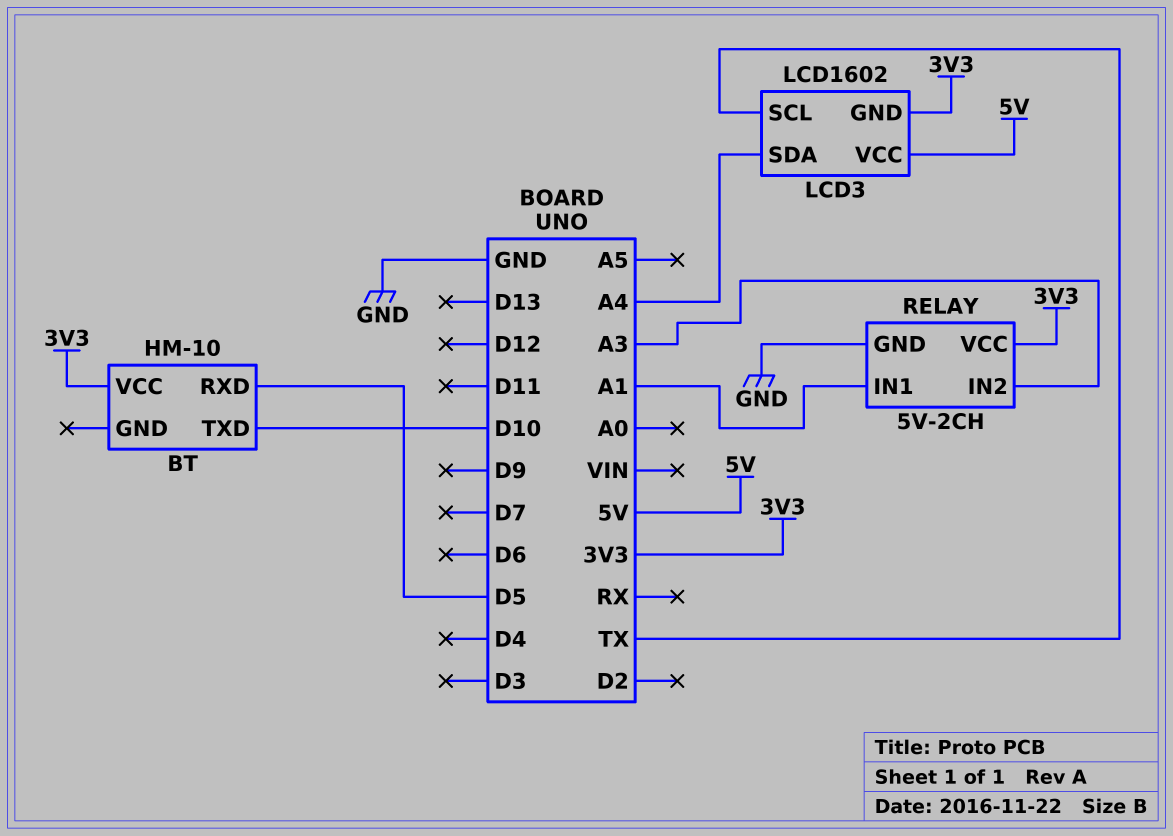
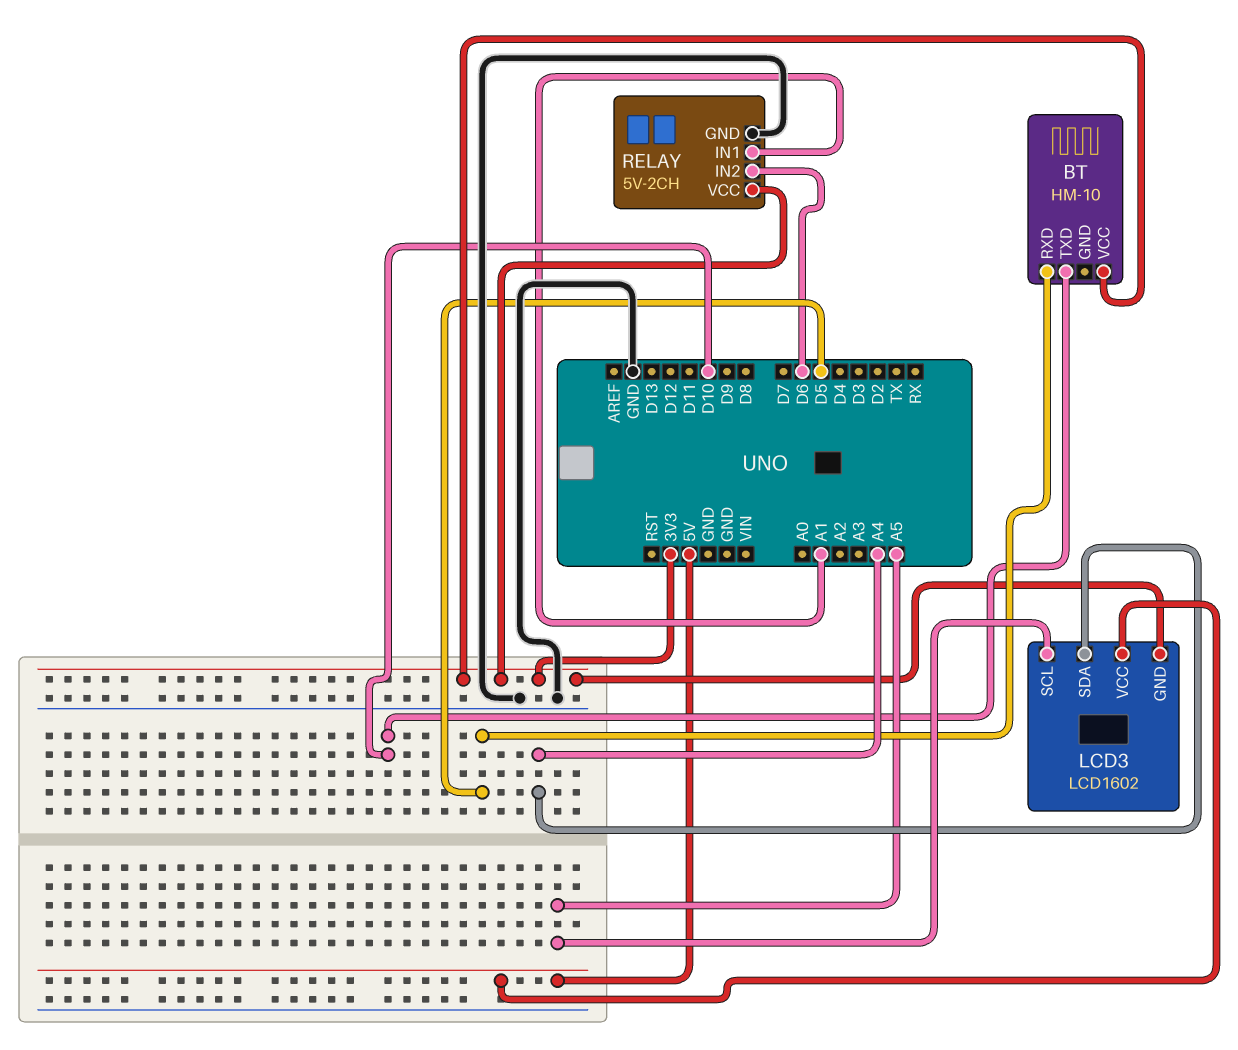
LCD3 pin SCL: TX -> A5
RELAY pin IN2: A3 -> D6

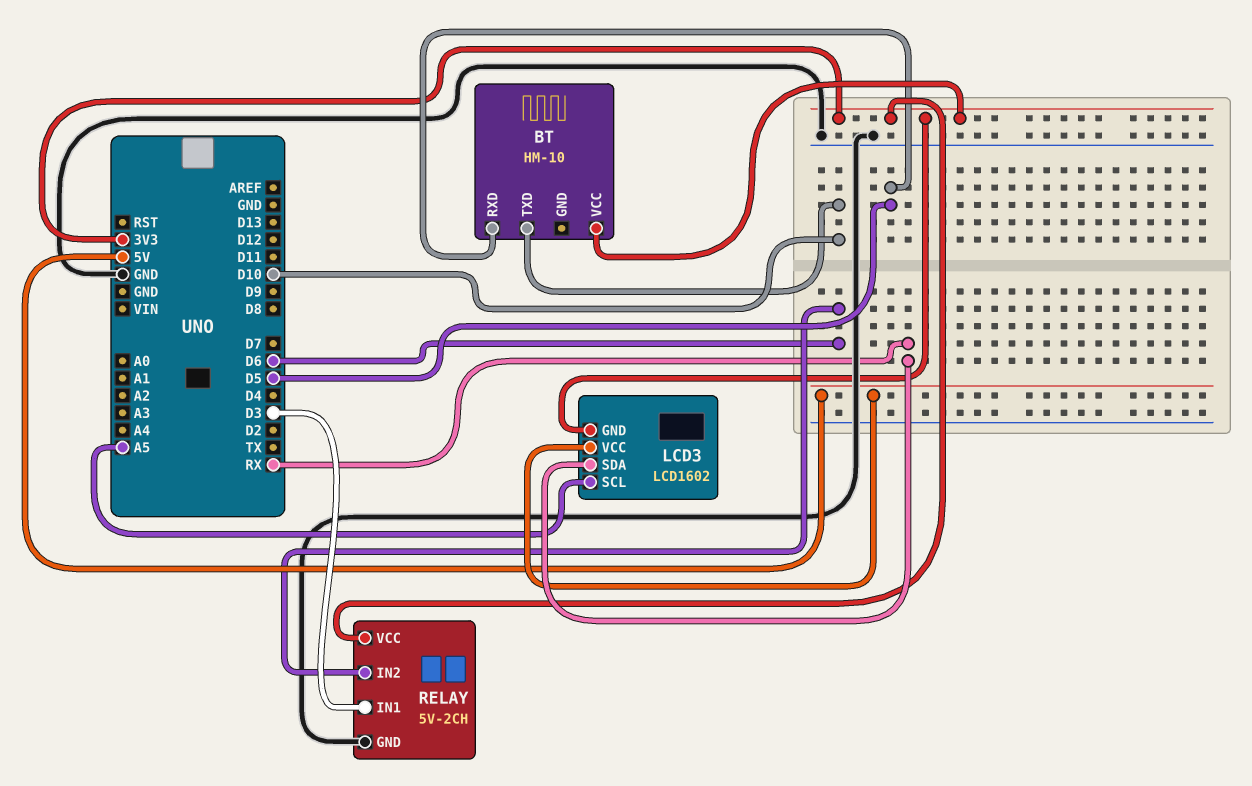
LCD3 pin SDA: A4 -> RX
RELAY pin IN1: A1 -> D3

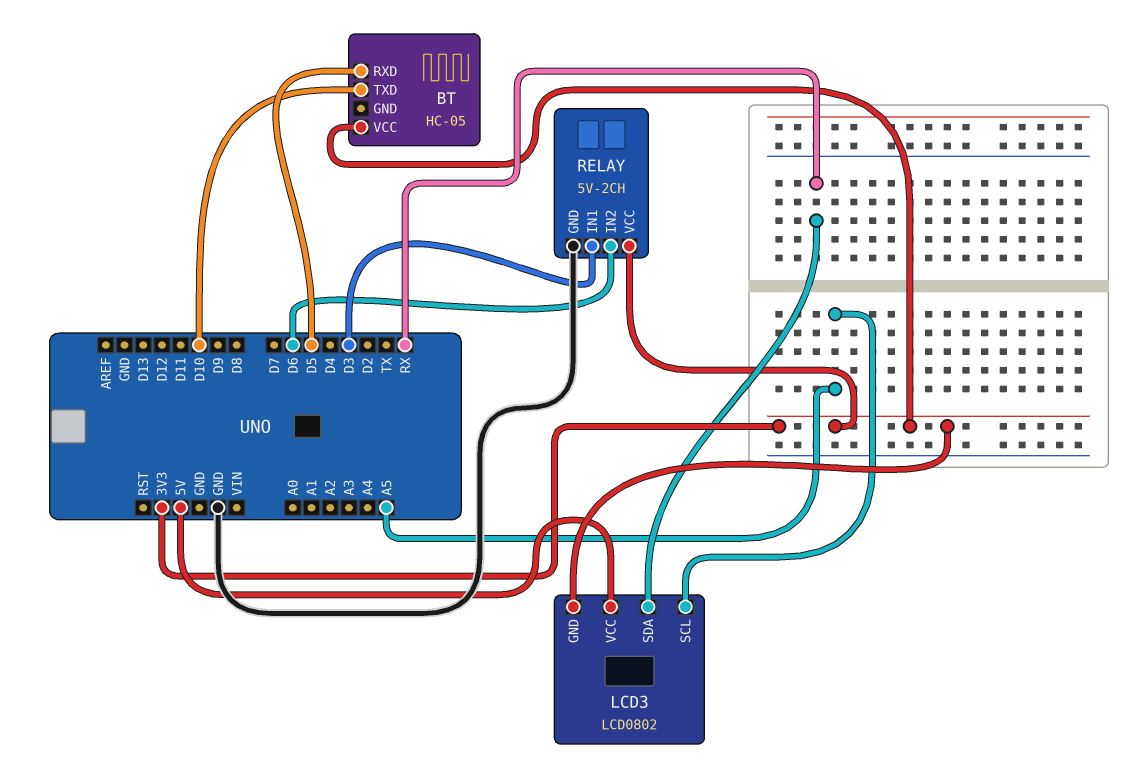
BT: HM-10 -> HC-05
LCD3: LCD1602 -> LCD0802

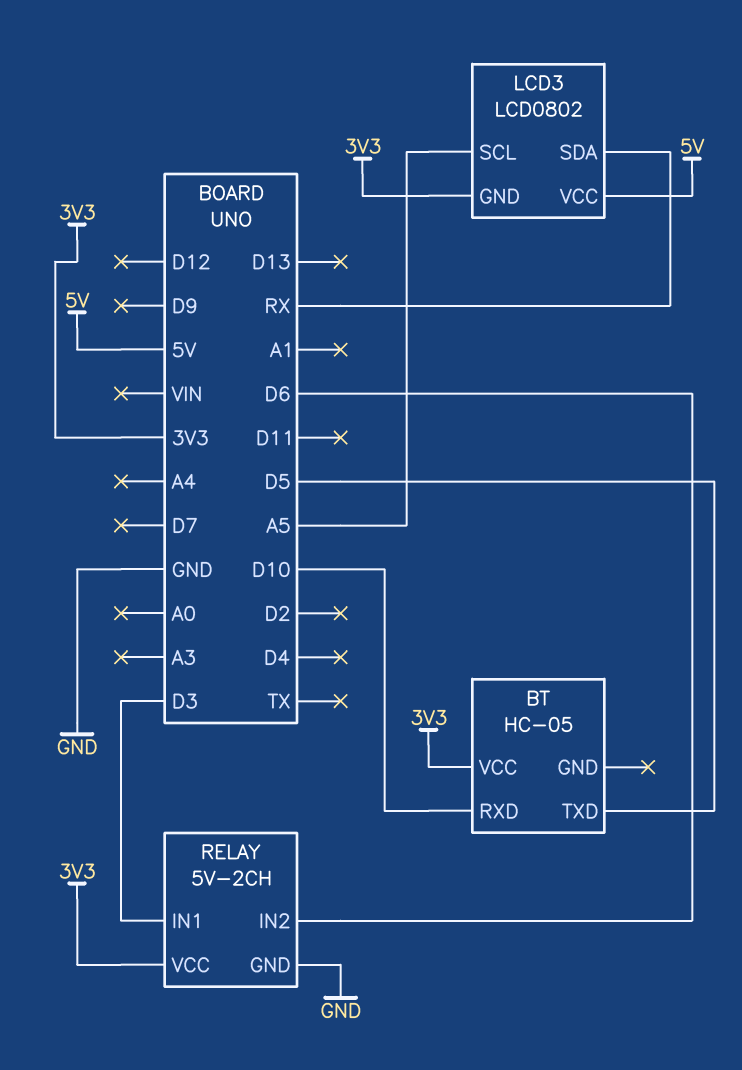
BT pin RXD: D5 -> D10
BT pin TXD: D10 -> D5

